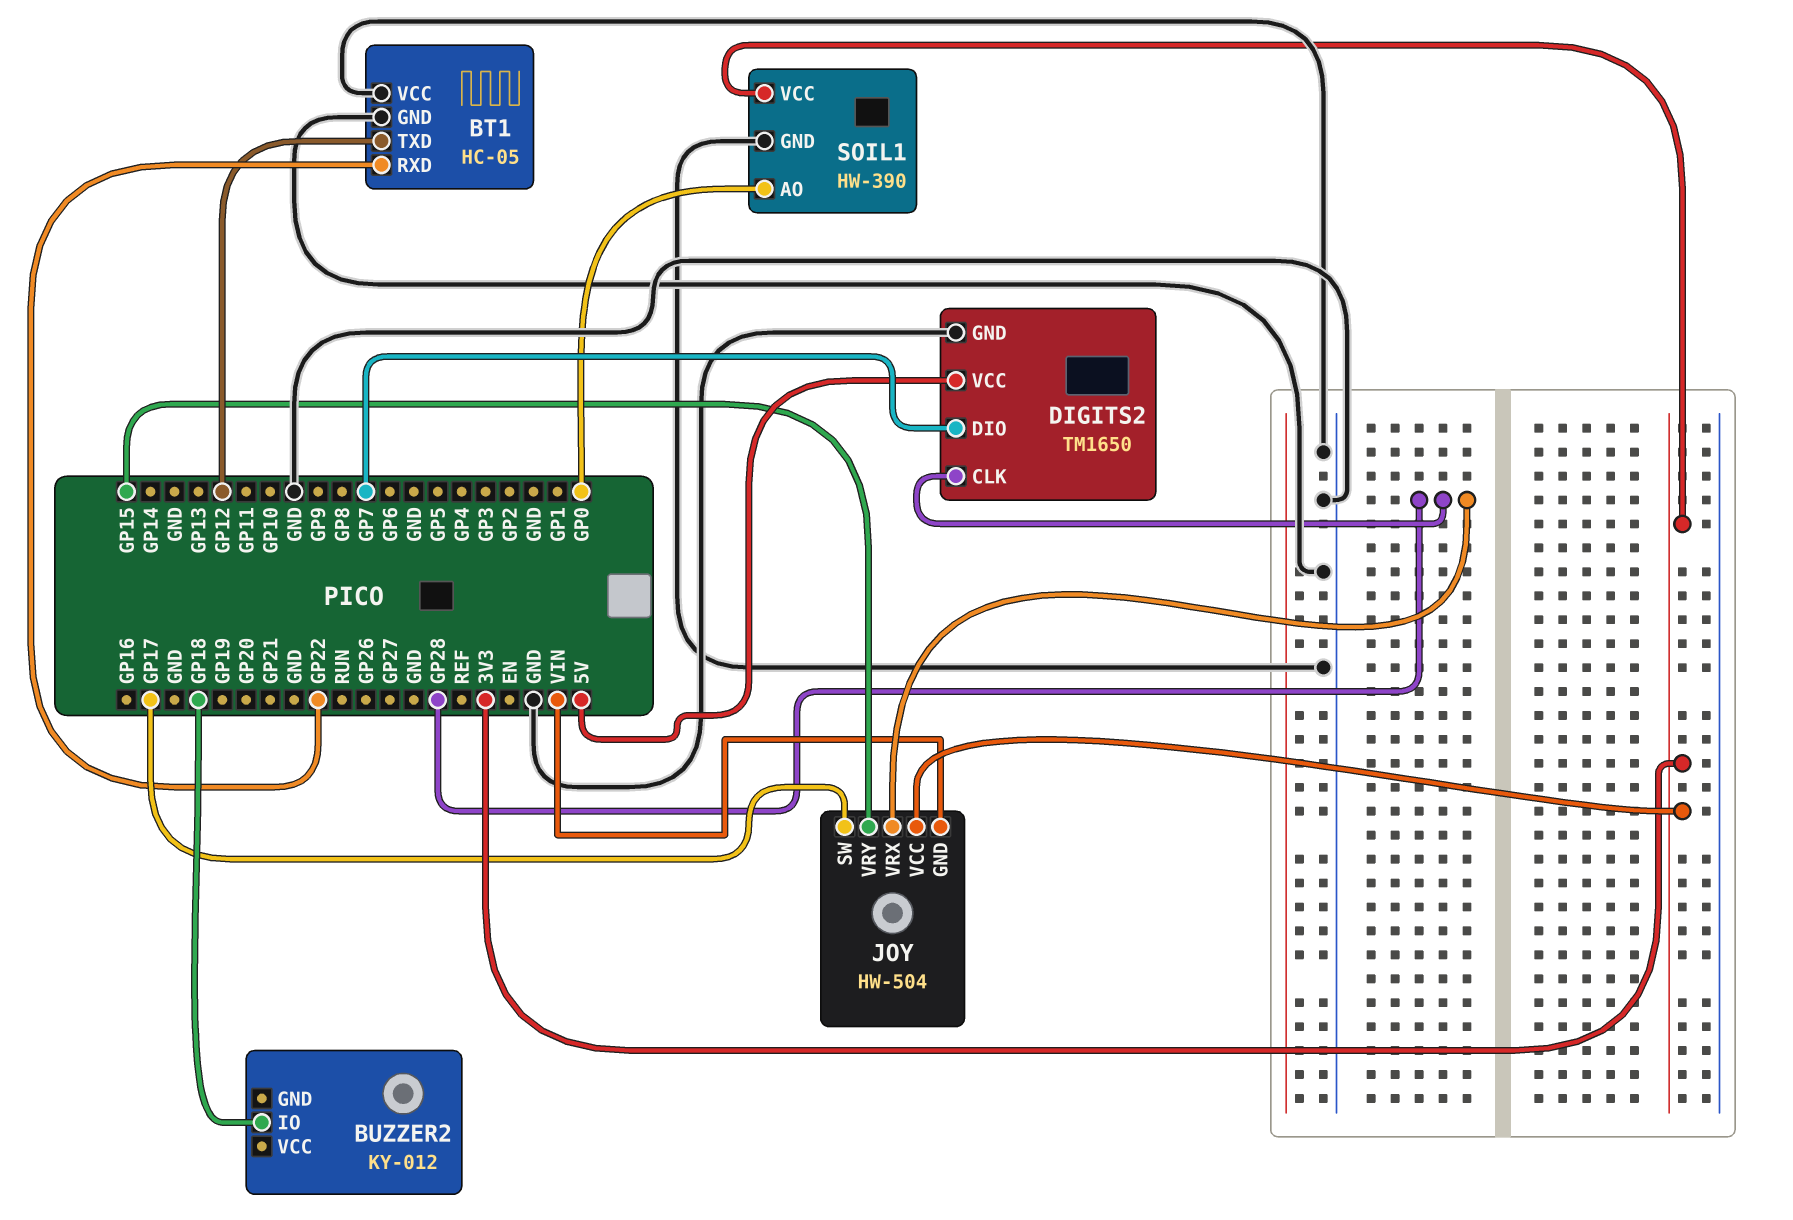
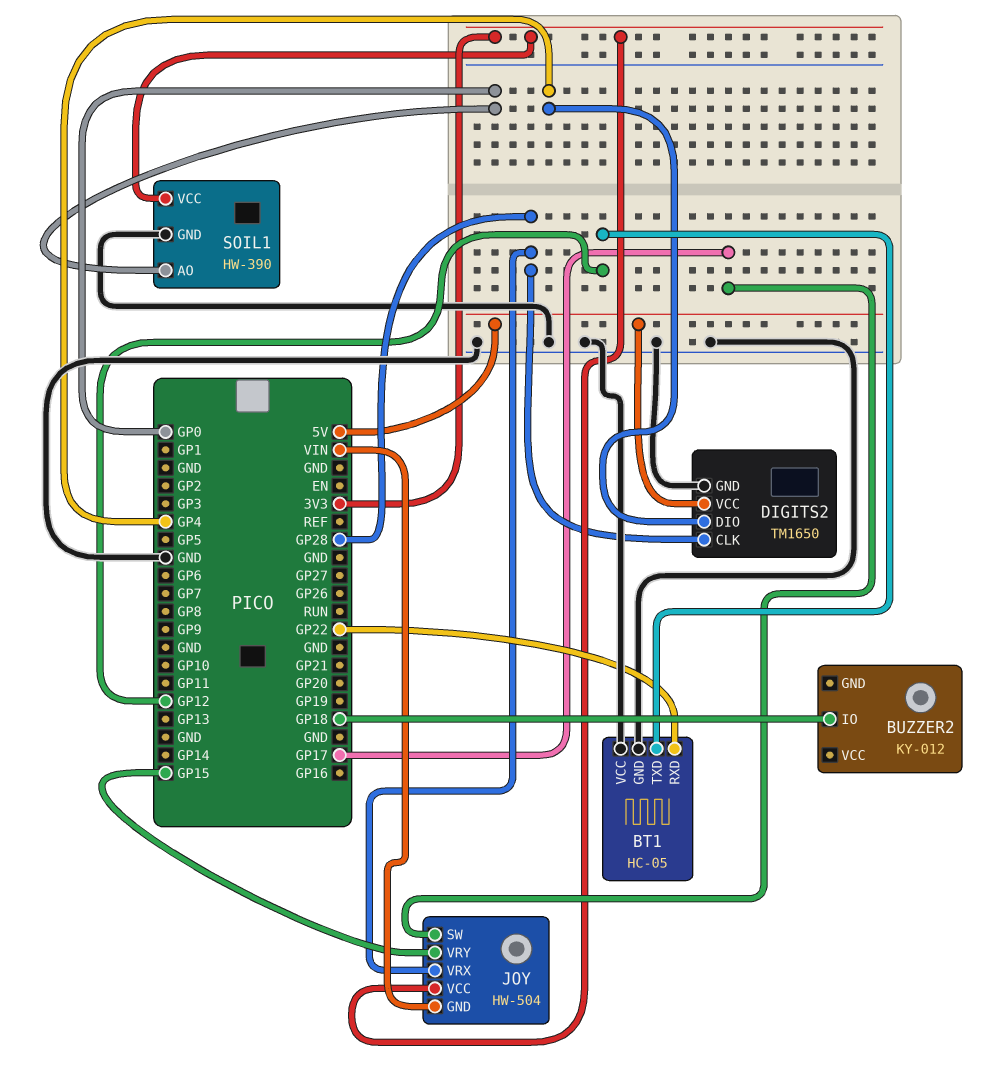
DIGITS2 pin DIO: GP7 -> GP4

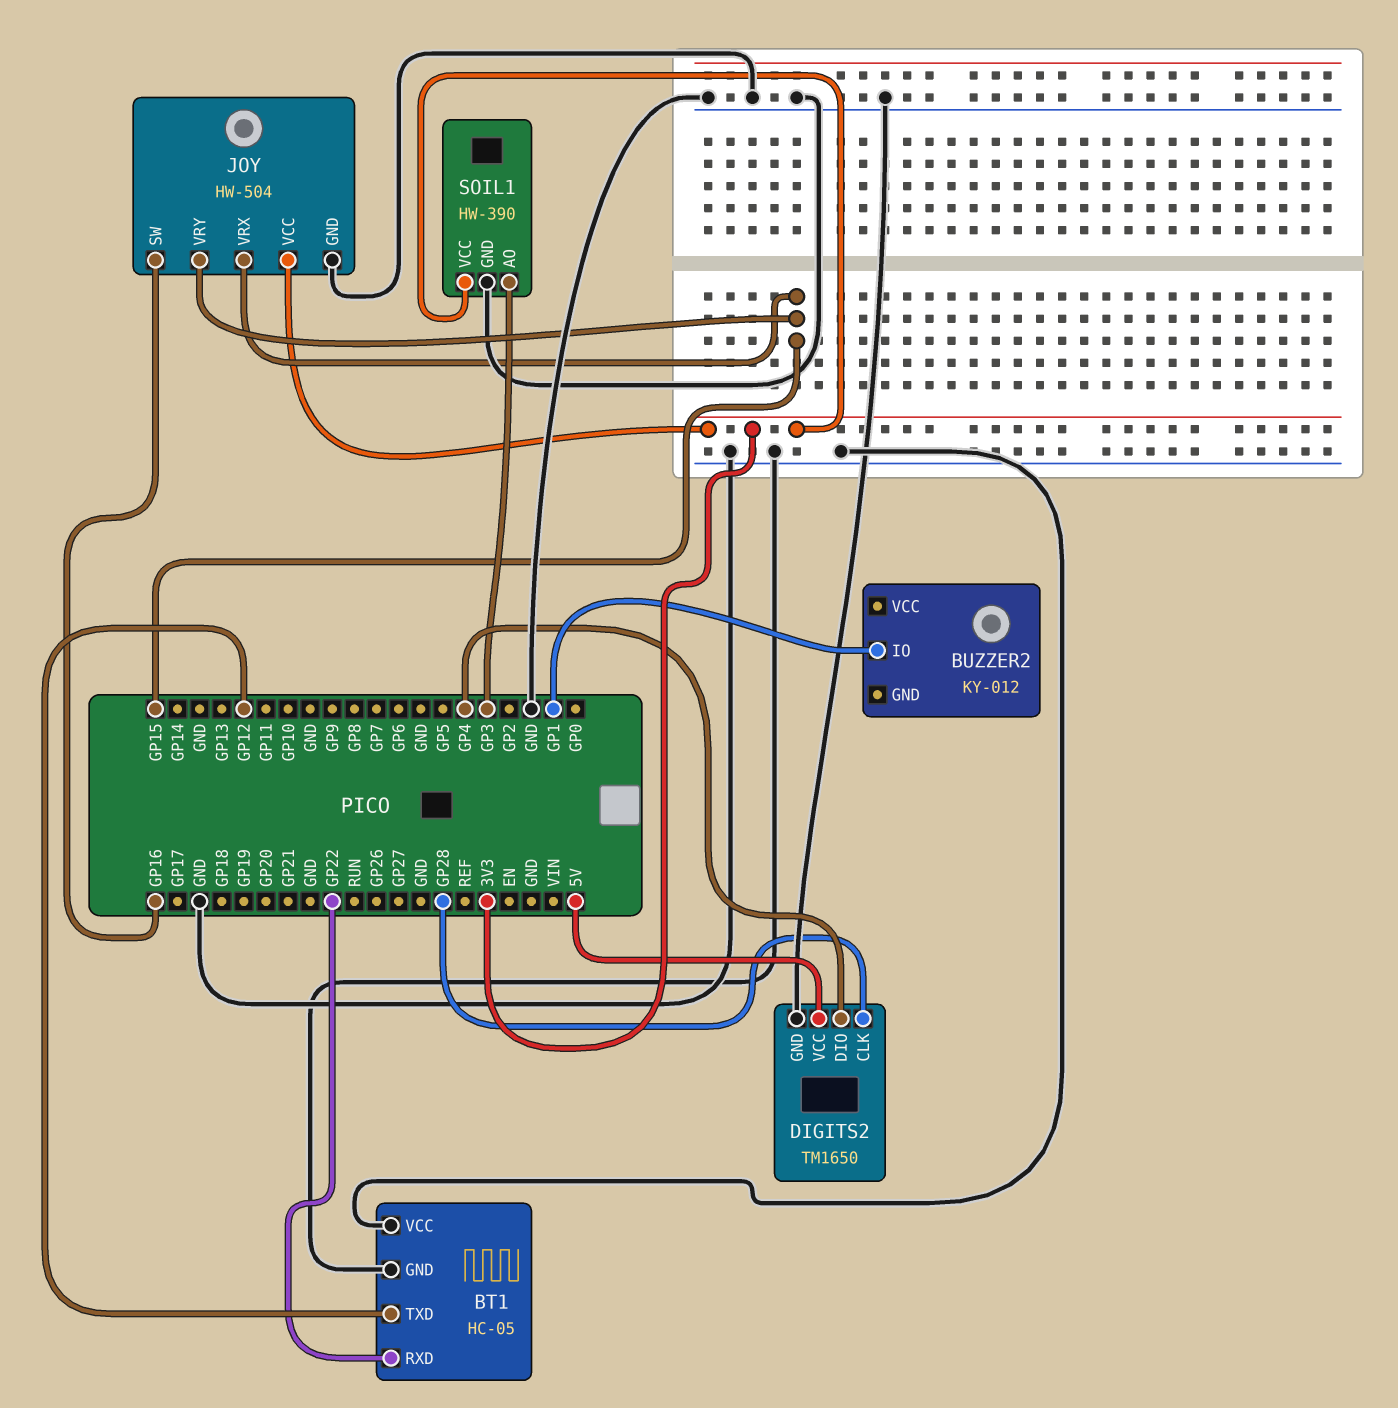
BUZZER2 pin IO: GP18 -> GP1
JOY pin GND: VIN -> GND
JOY pin SW: GP17 -> GP16
JOY pin VRX: GP28 -> GP15
SOIL1 pin AO: GP0 -> GP3

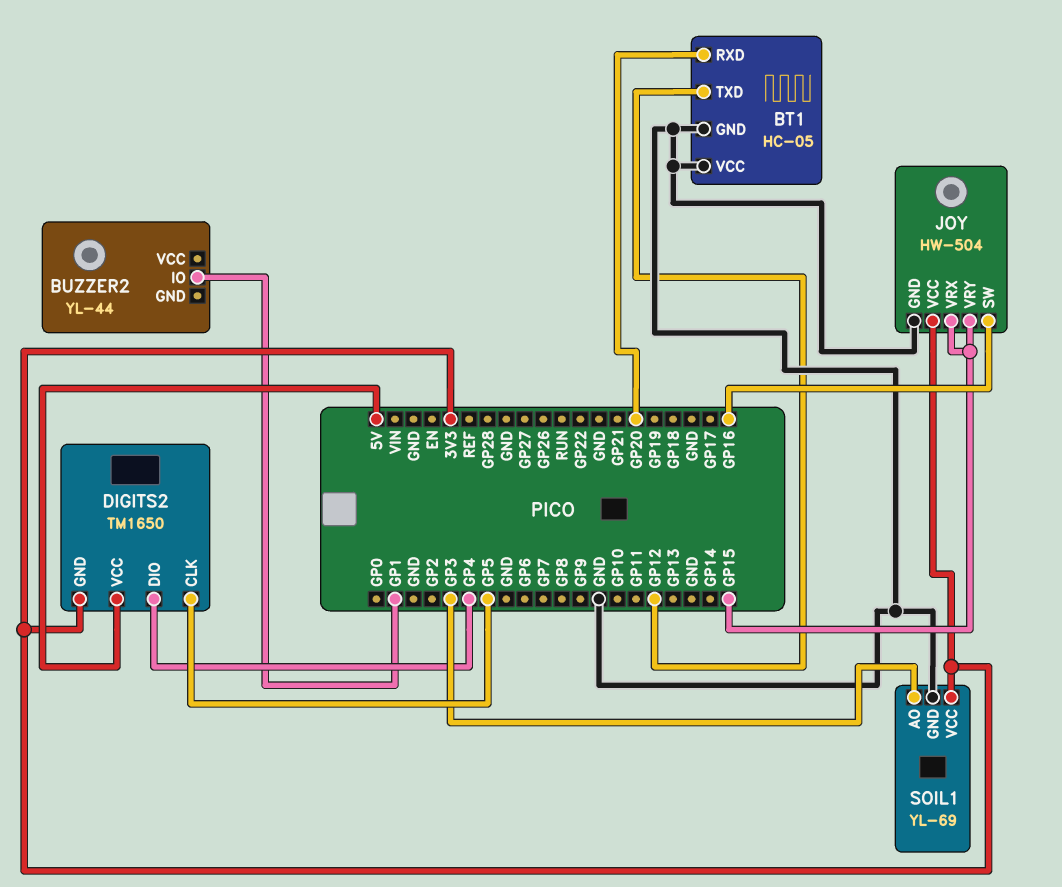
BT1 pin RXD: GP22 -> GP20
BUZZER2: KY-012 -> YL-44
DIGITS2 pin CLK: GP28 -> GP5
DIGITS2 pin GND: GND -> 3V3
SOIL1: HW-390 -> YL-69

